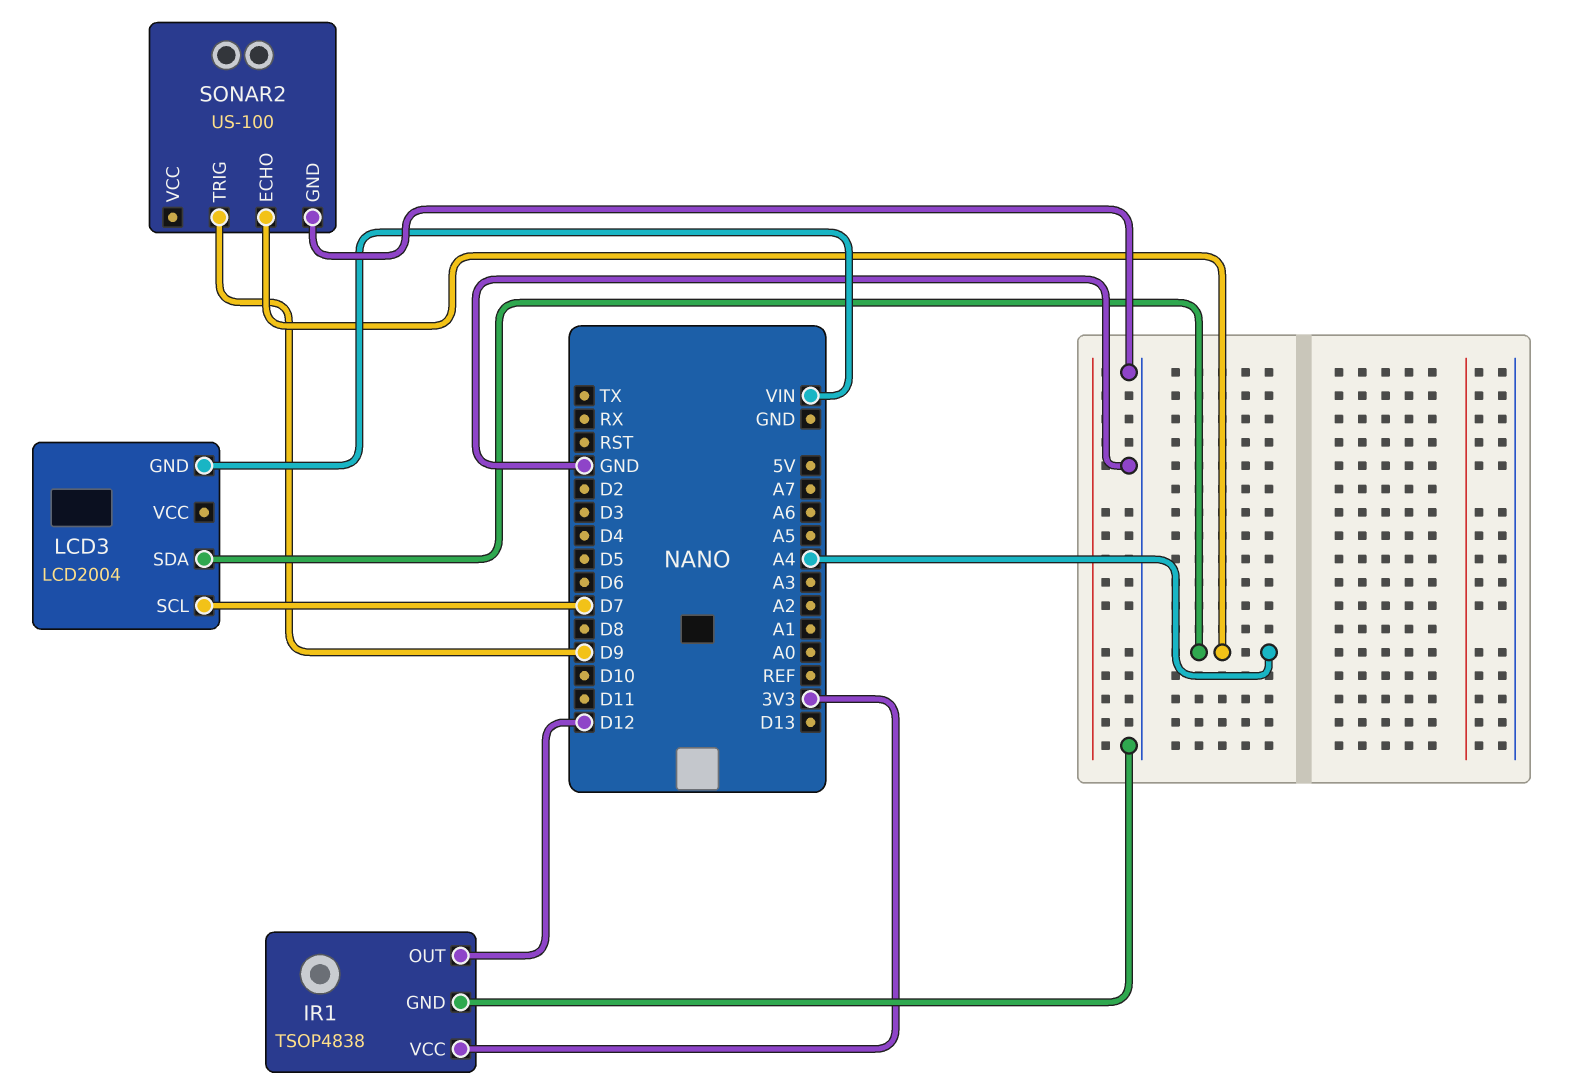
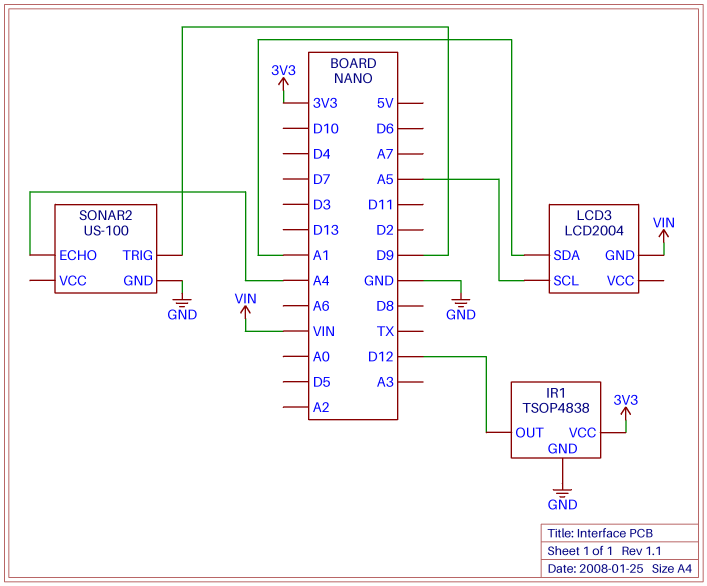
LCD3 pin SCL: D7 -> A5
LCD3 pin SDA: A4 -> A1

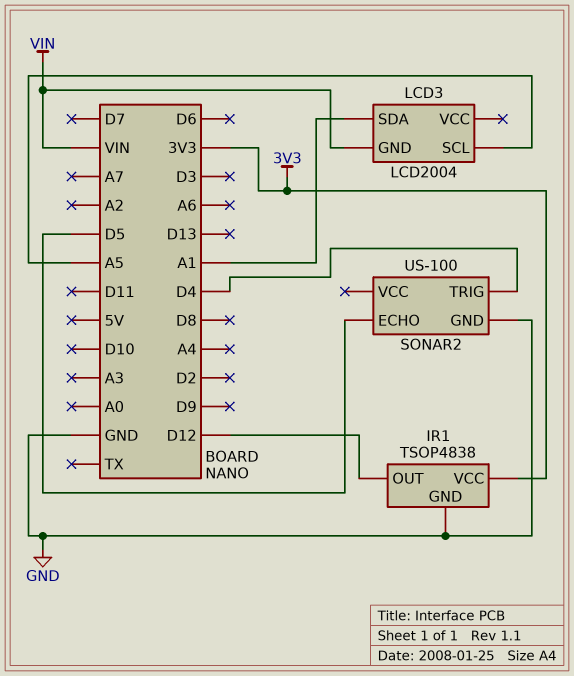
SONAR2 pin ECHO: A4 -> D5
SONAR2 pin TRIG: D9 -> D4

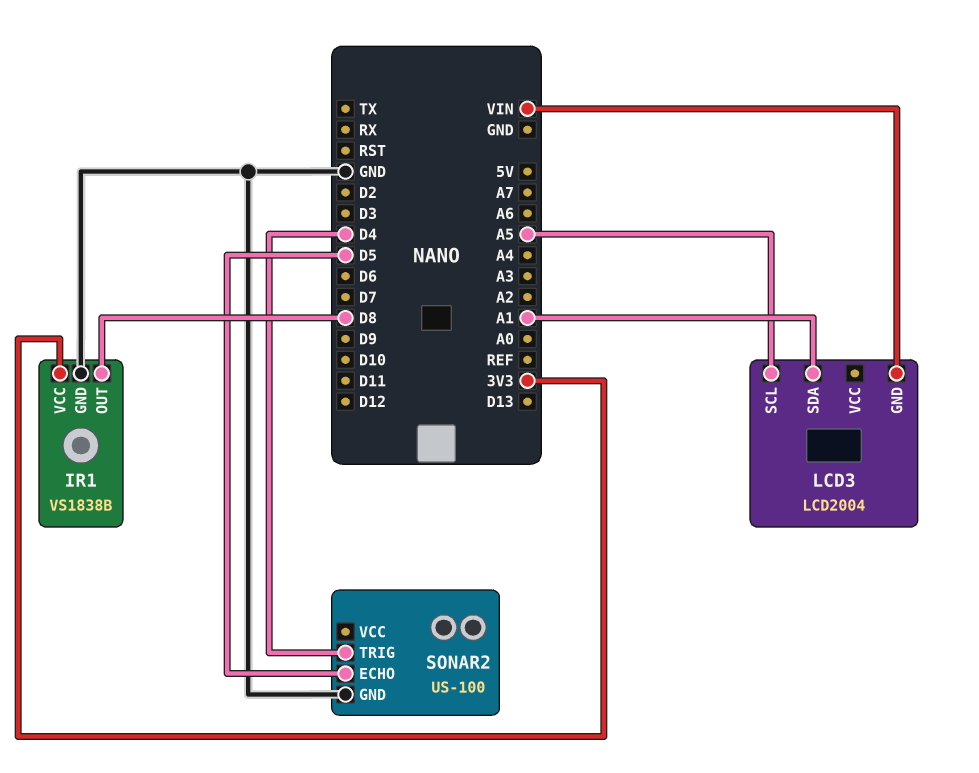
IR1: TSOP4838 -> VS1838B
IR1 pin OUT: D12 -> D8

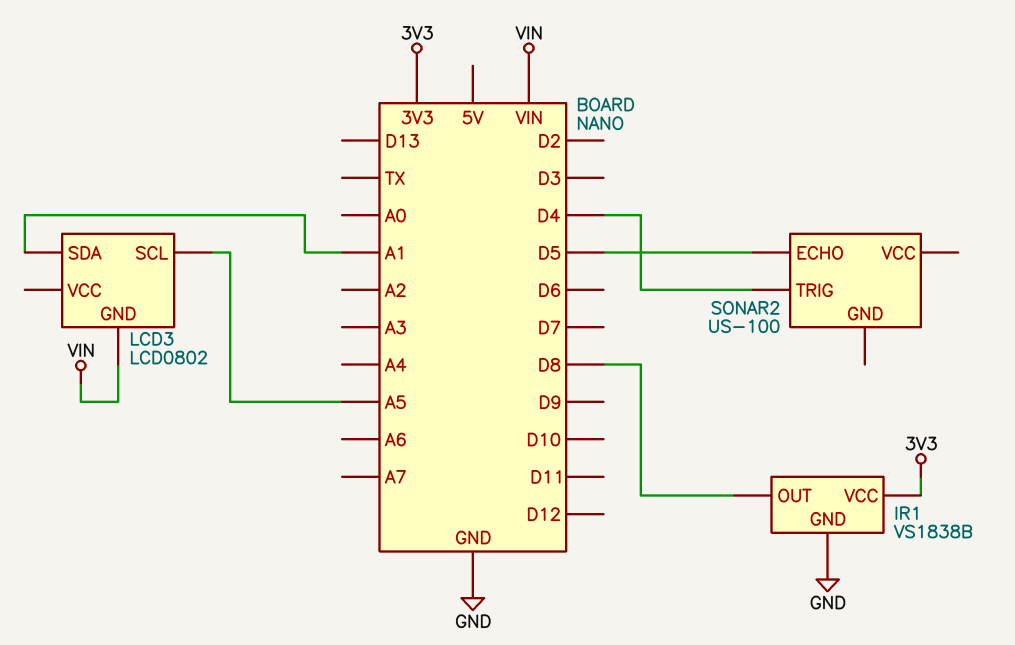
LCD3: LCD2004 -> LCD0802
SONAR2 pin GND: GND -> none

